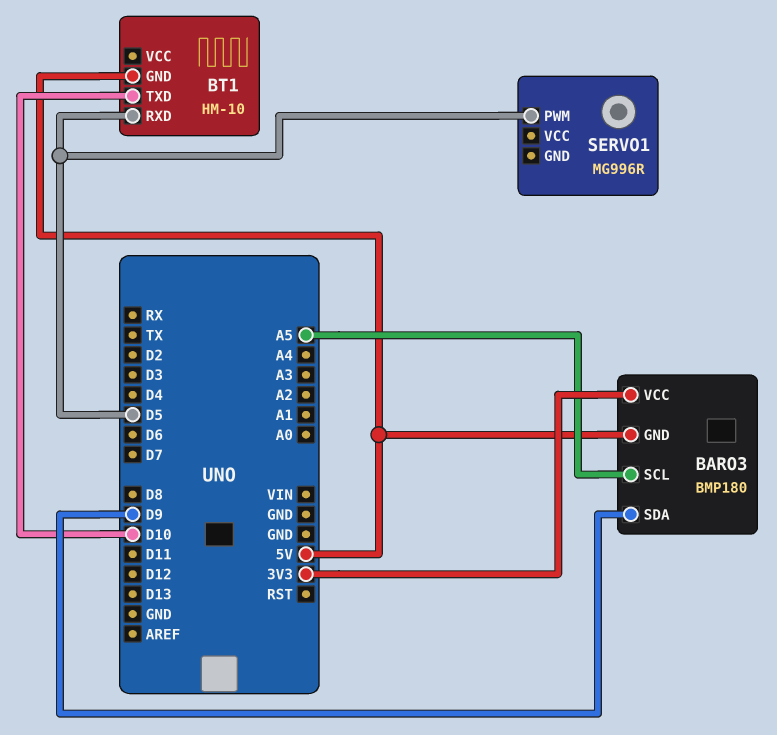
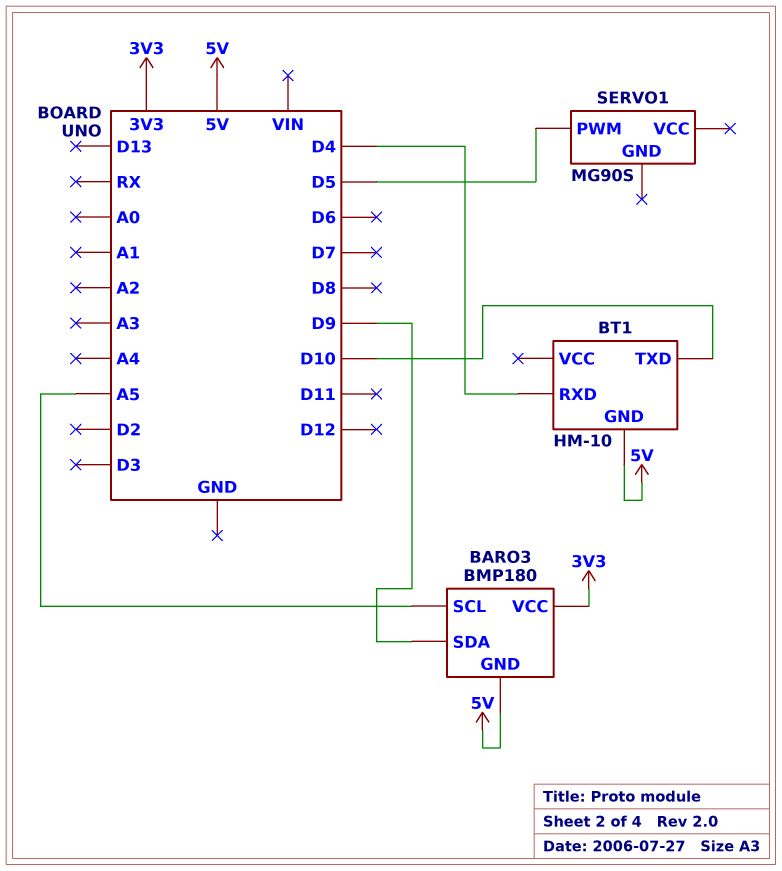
BT1 pin RXD: D5 -> D4
SERVO1: MG996R -> MG90S

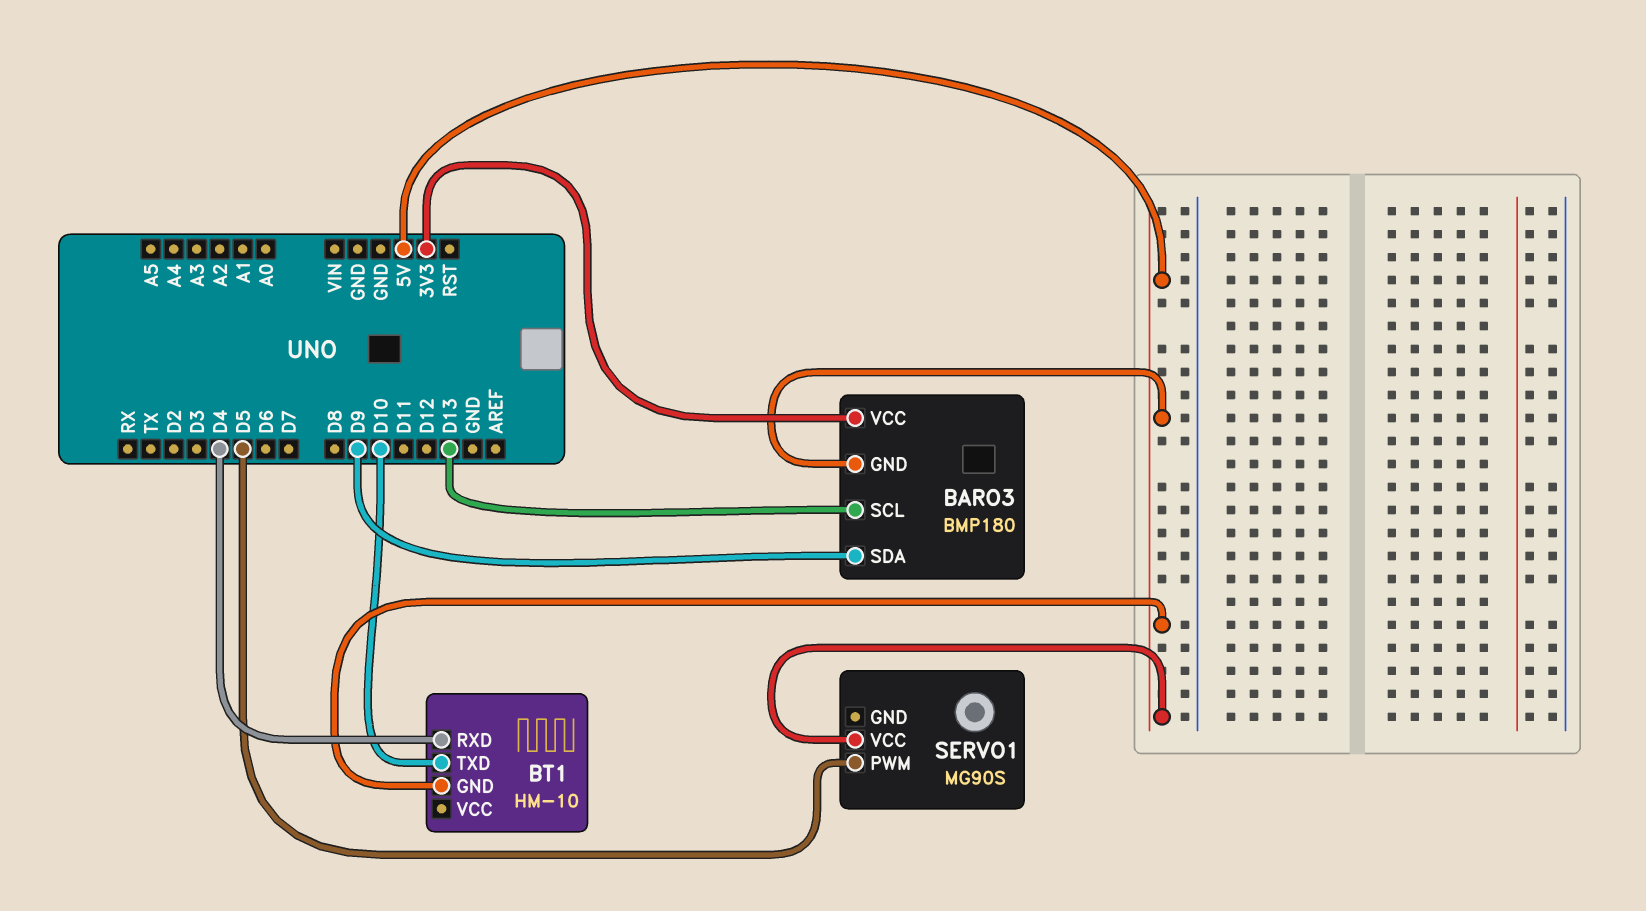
BARO3 pin SCL: A5 -> D13
SERVO1 pin VCC: none -> 5V

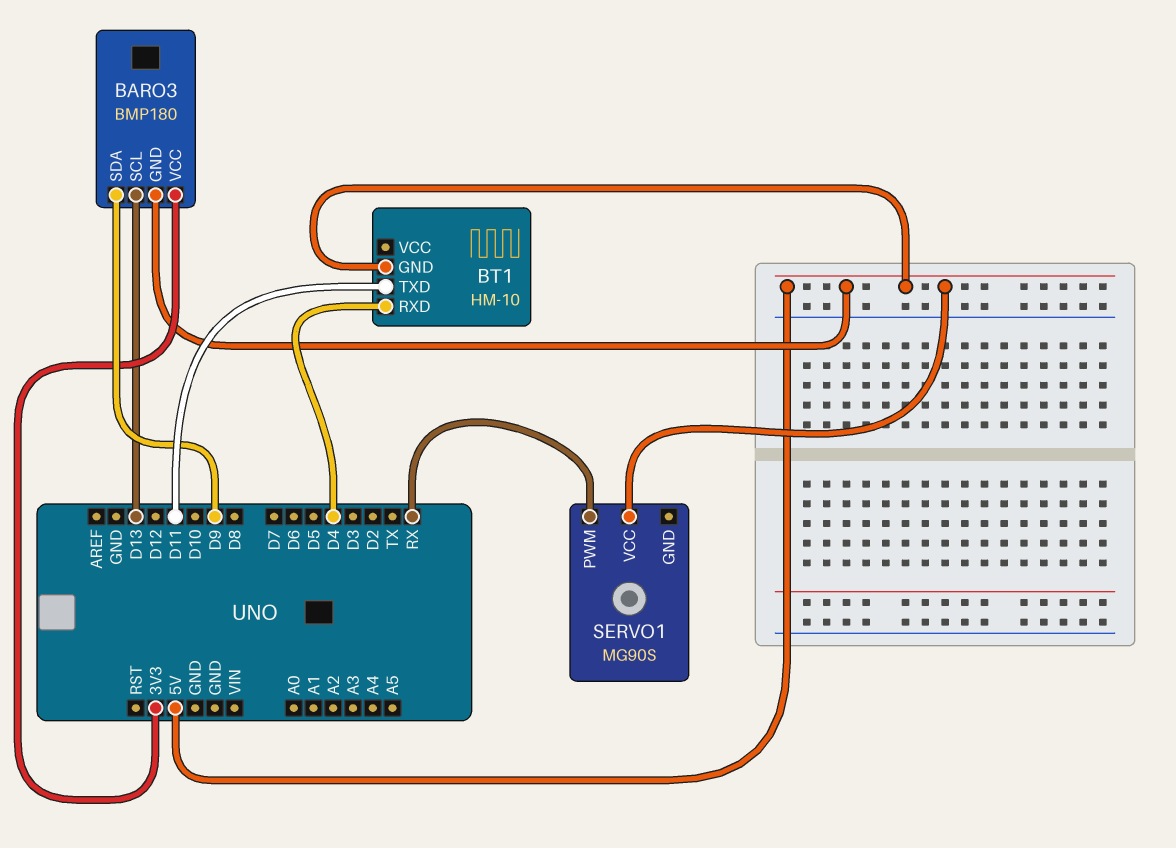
BT1 pin TXD: D10 -> D11
SERVO1 pin PWM: D5 -> RX

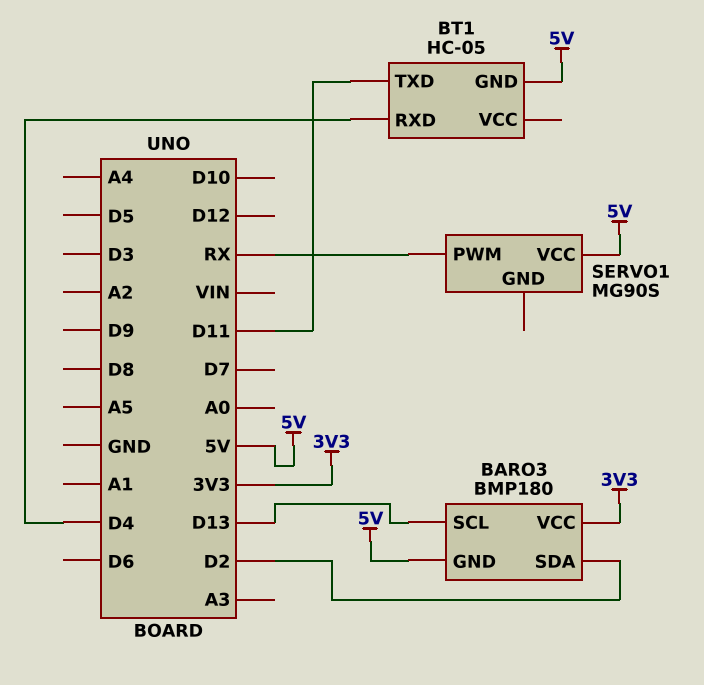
BARO3 pin SDA: D9 -> D2
BT1: HM-10 -> HC-05

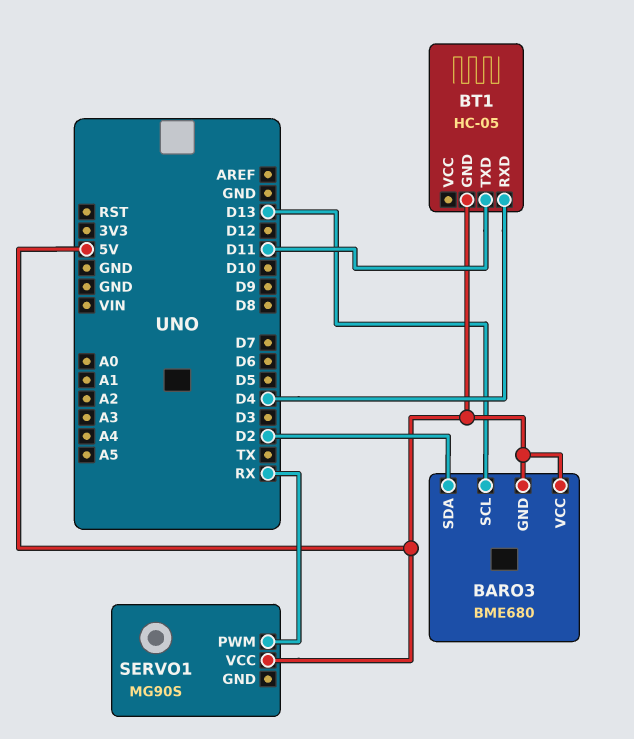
BARO3: BMP180 -> BME680
BARO3 pin VCC: 3V3 -> 5V

